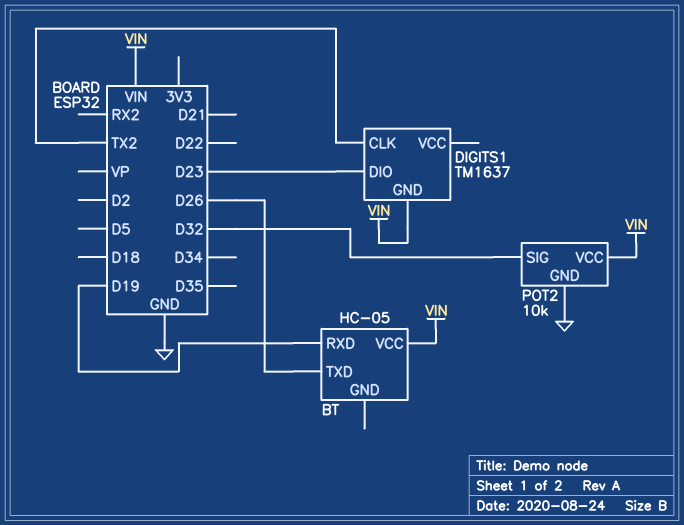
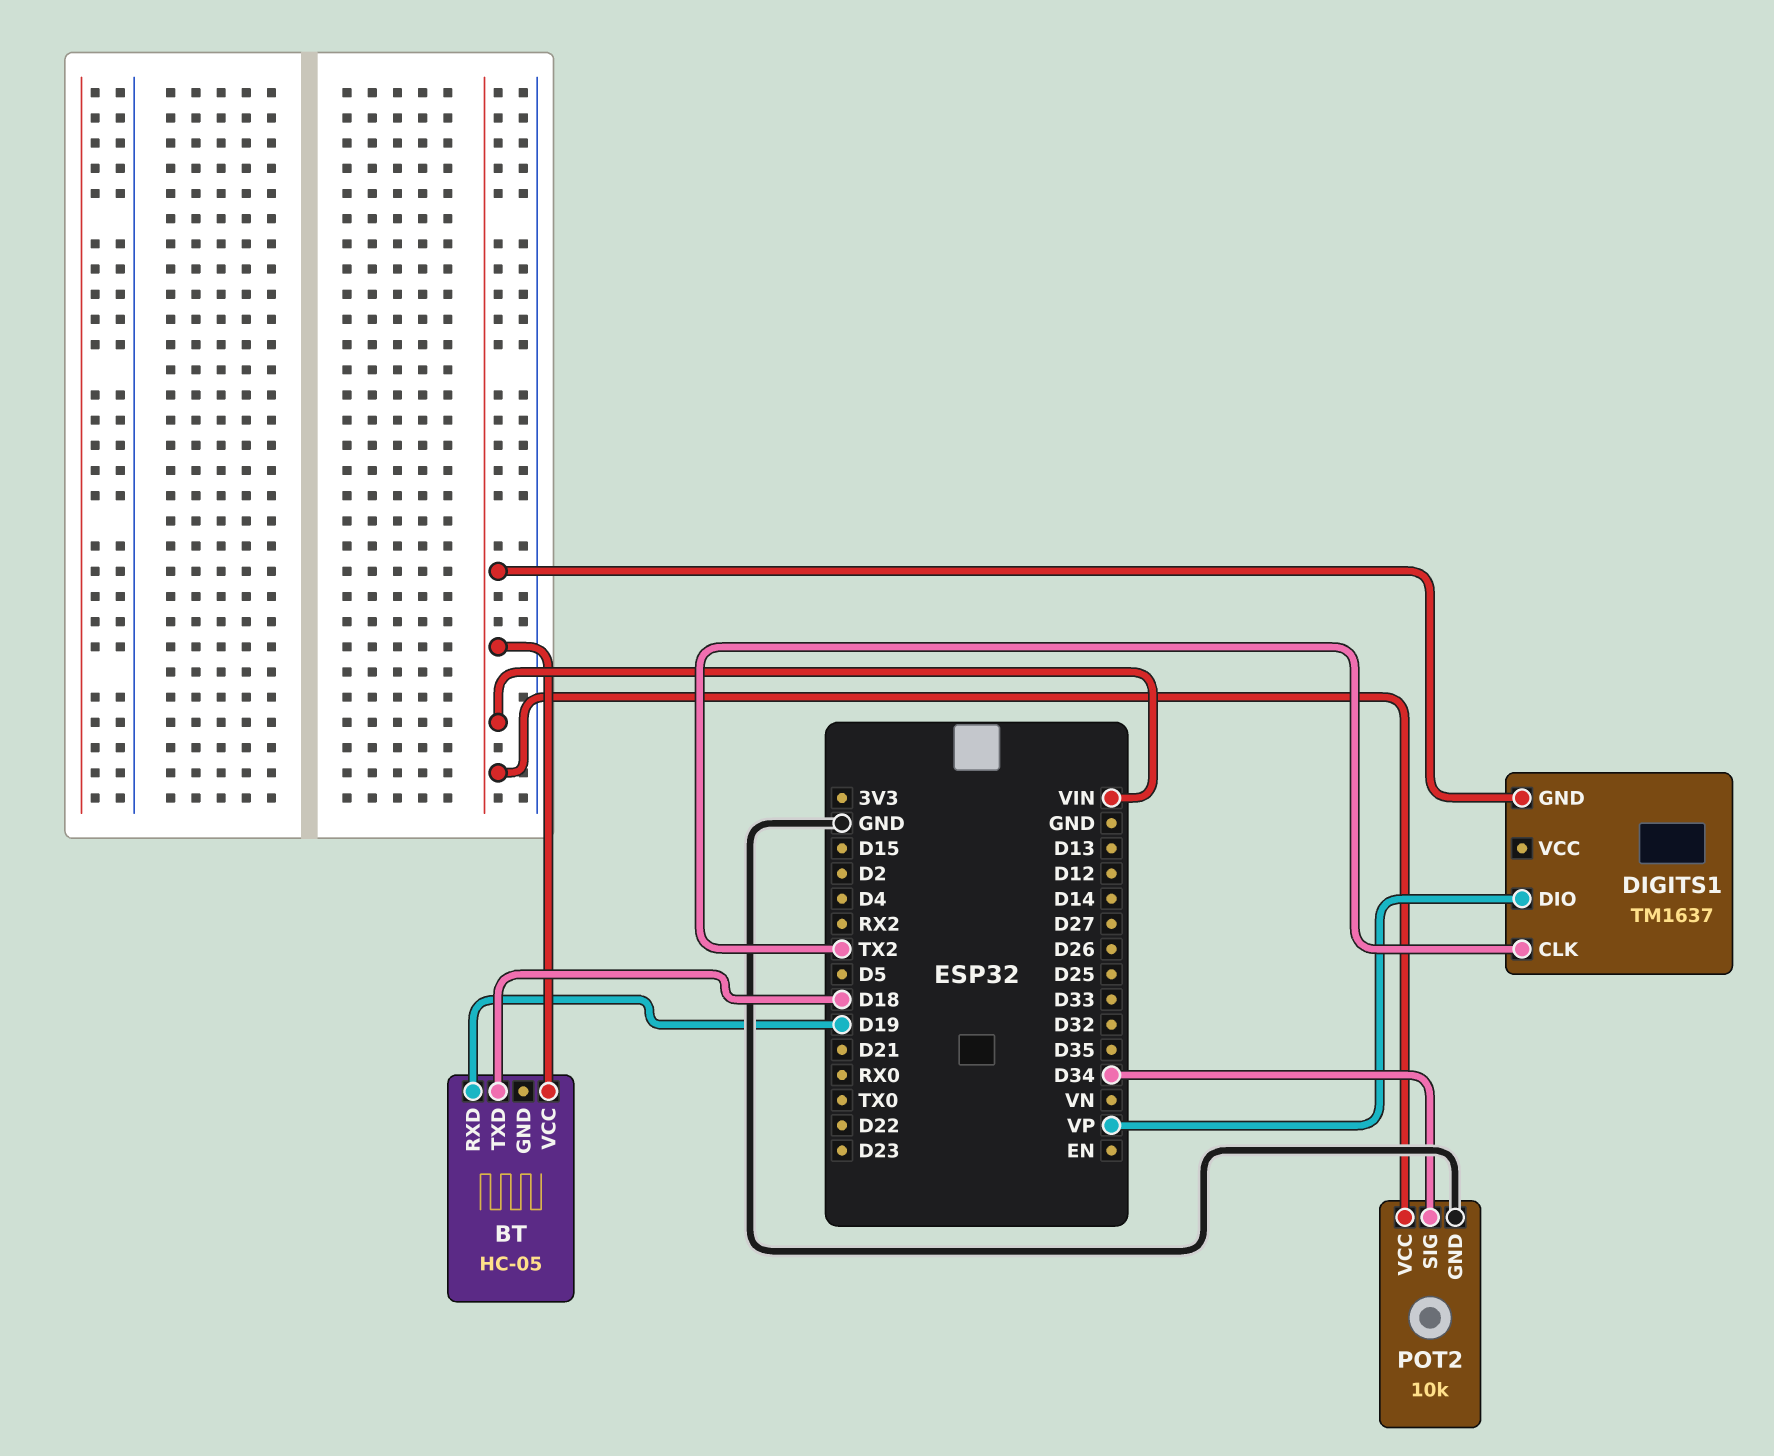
BT pin TXD: D26 -> D18
DIGITS1 pin DIO: D23 -> VP
POT2 pin SIG: D32 -> D34

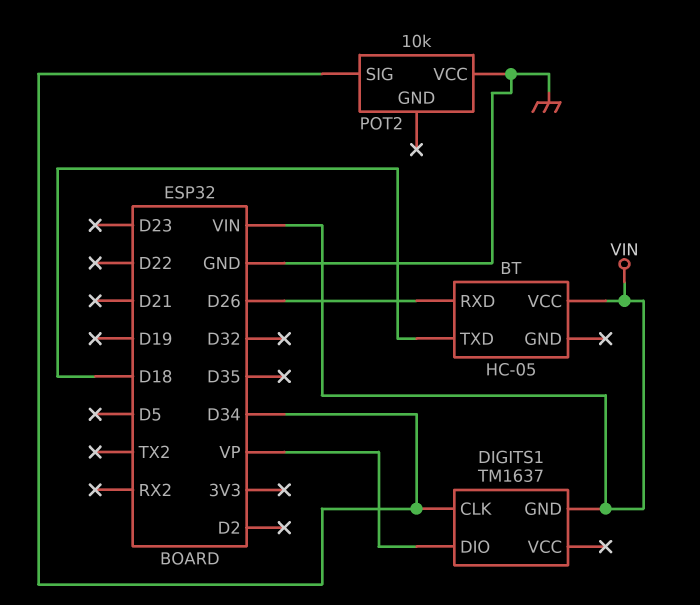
BT pin RXD: D19 -> D26
DIGITS1 pin CLK: TX2 -> D34
POT2 pin GND: GND -> none
POT2 pin VCC: VIN -> GND

